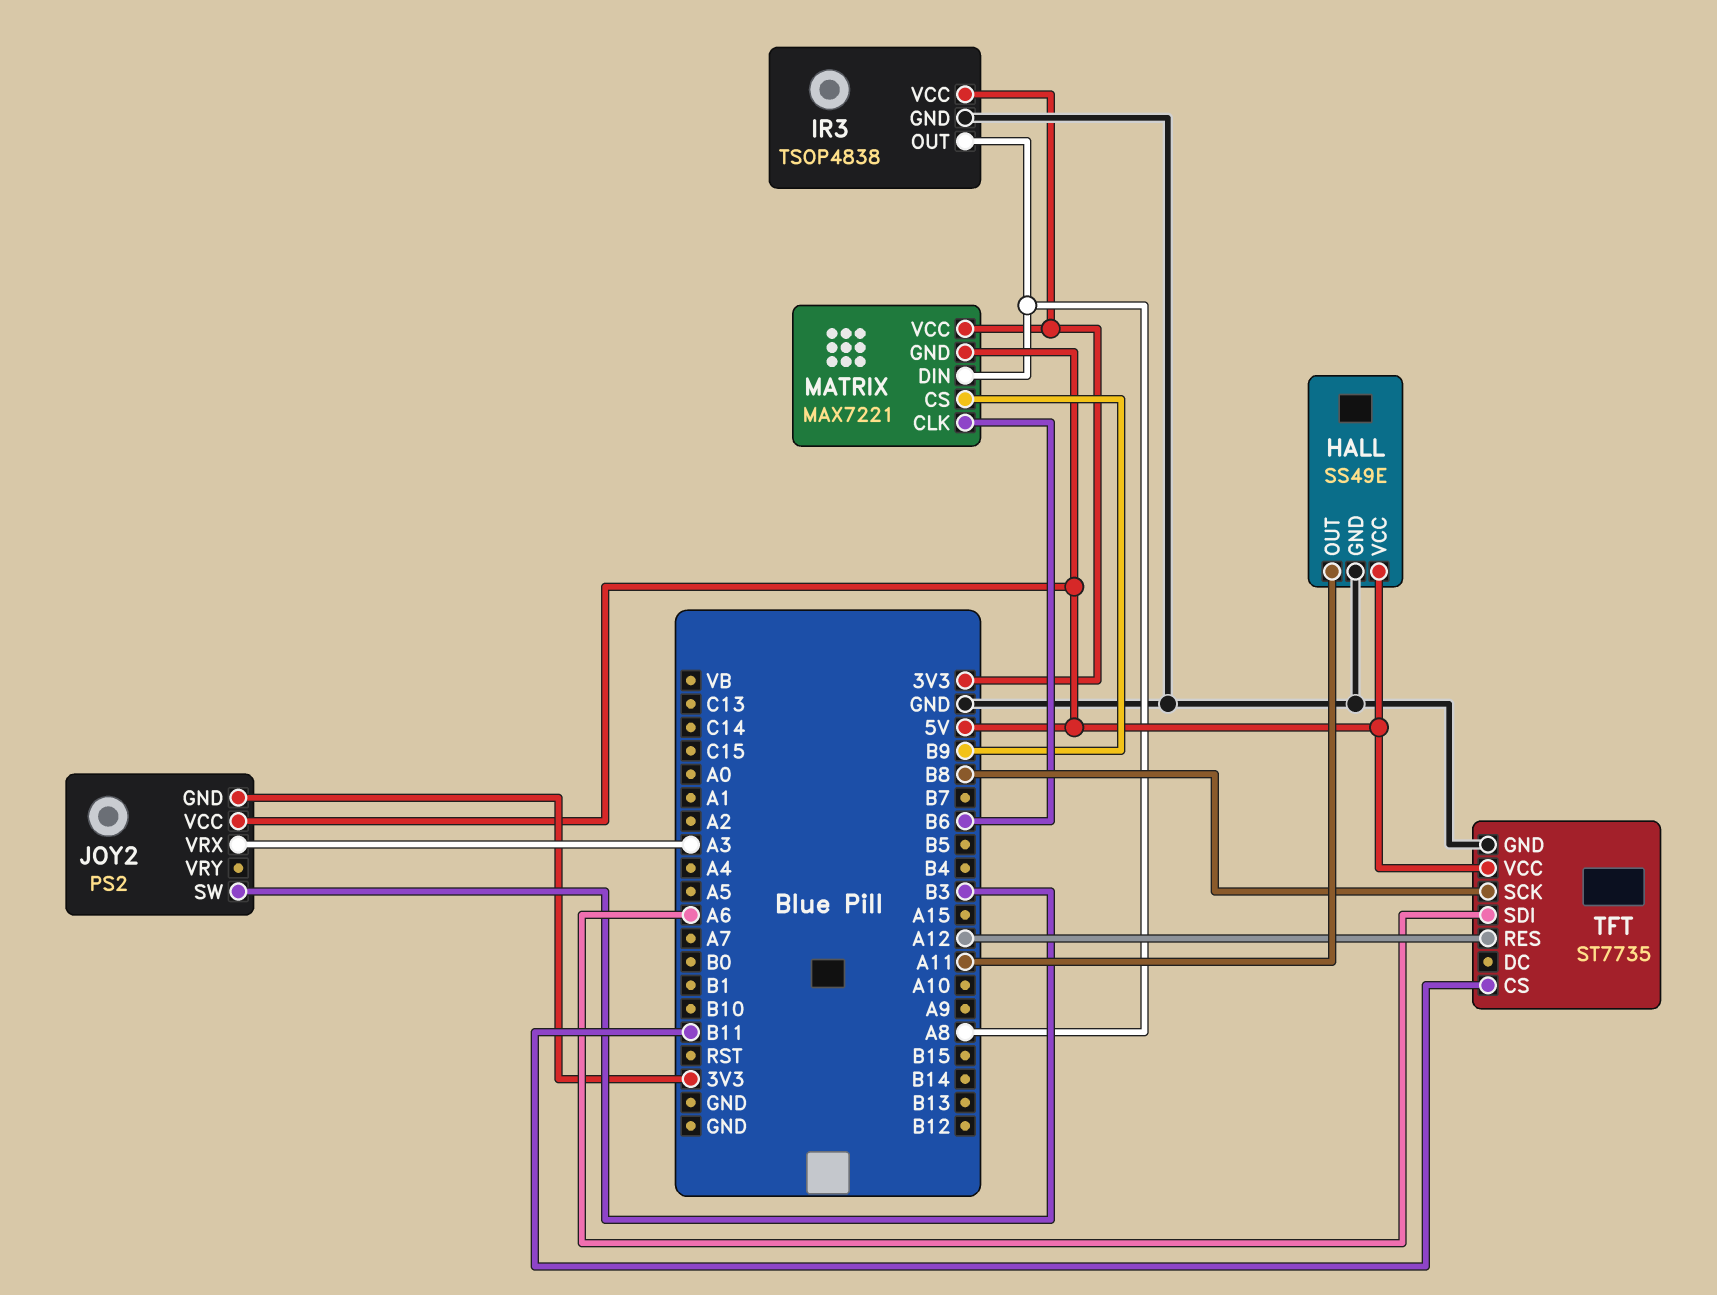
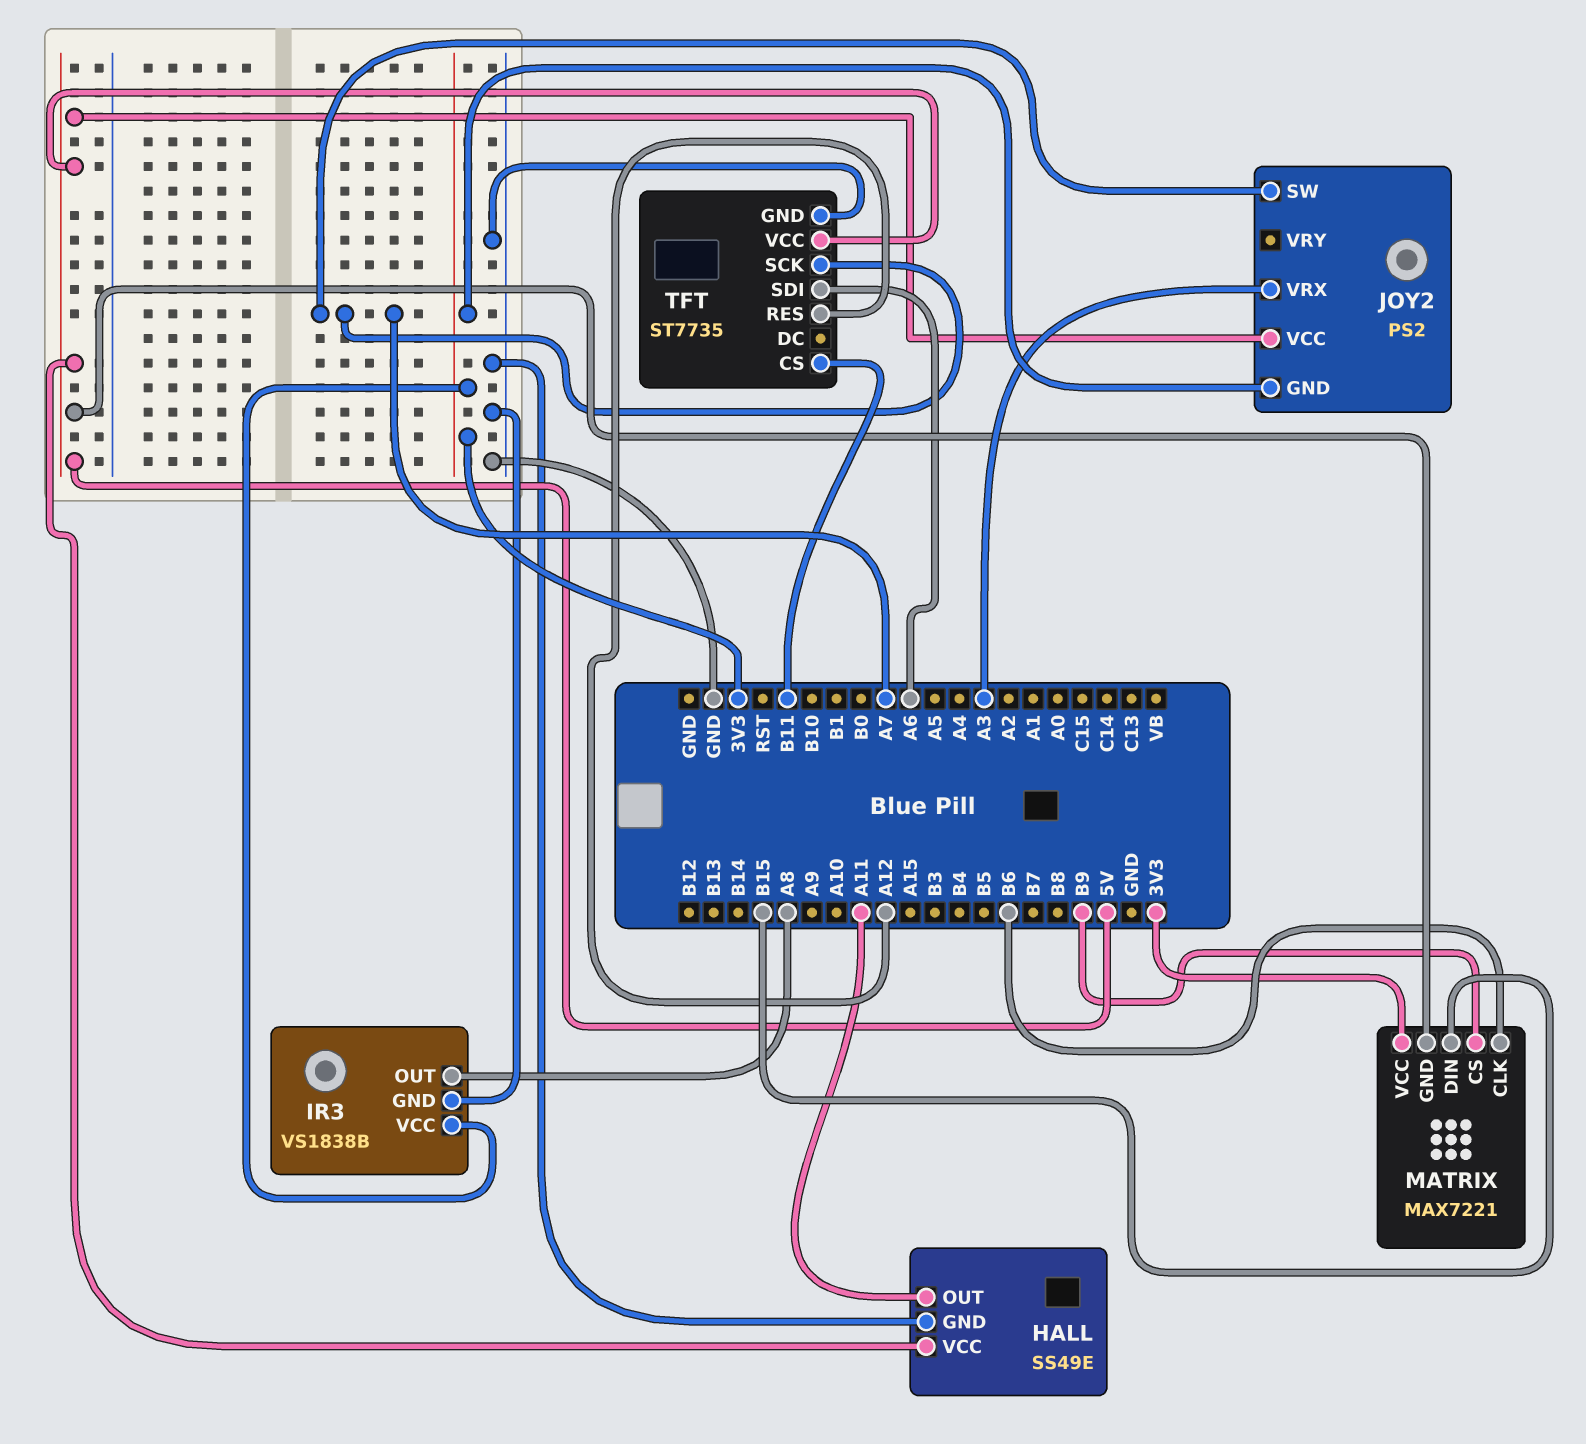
IR3: TSOP4838 -> VS1838B
JOY2 pin SW: B3 -> A7
MATRIX pin DIN: A8 -> B15
TFT pin SCK: B8 -> A7

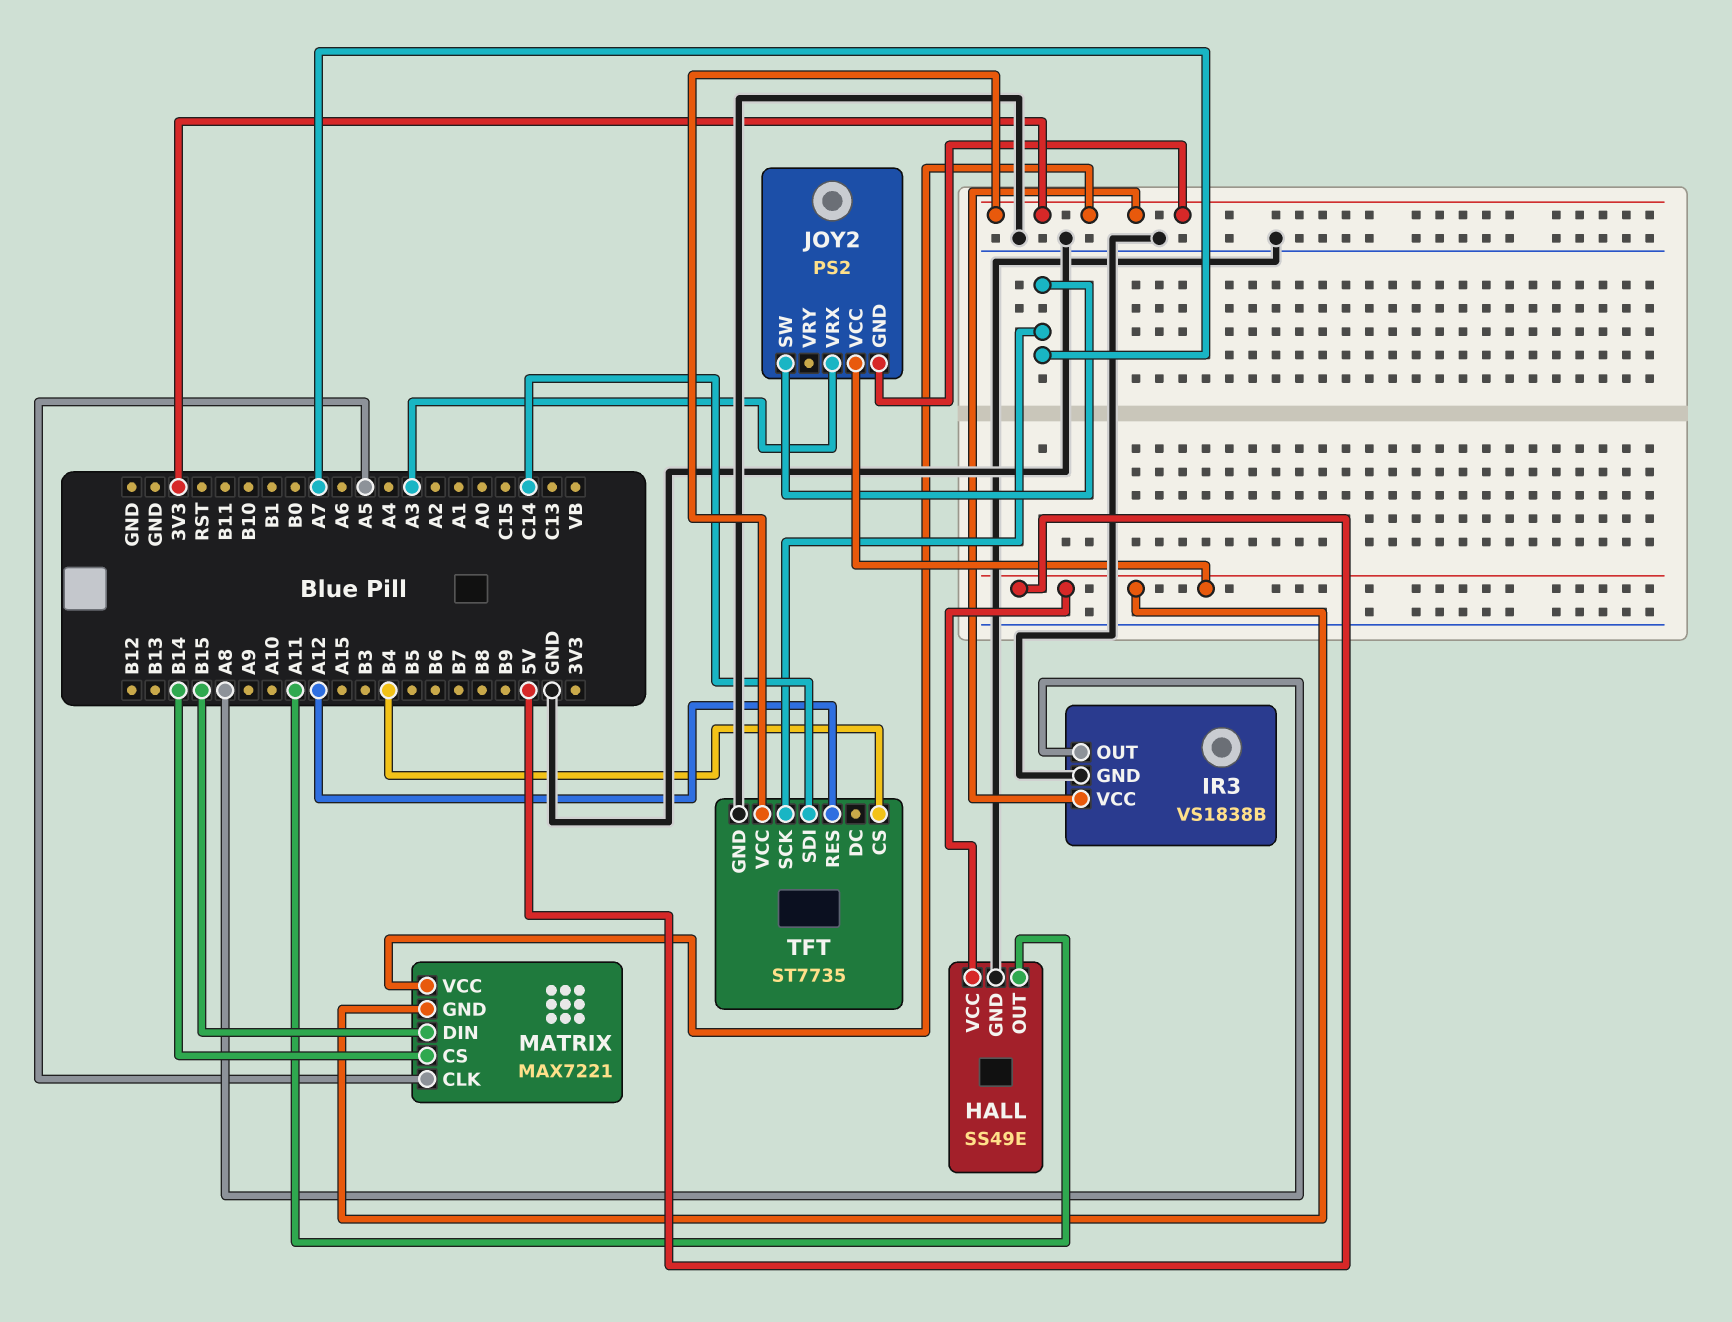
MATRIX pin CLK: B6 -> A5
MATRIX pin CS: B9 -> B14
TFT pin CS: B11 -> B4
TFT pin SDI: A6 -> C14
TFT pin VCC: 5V -> 3V3

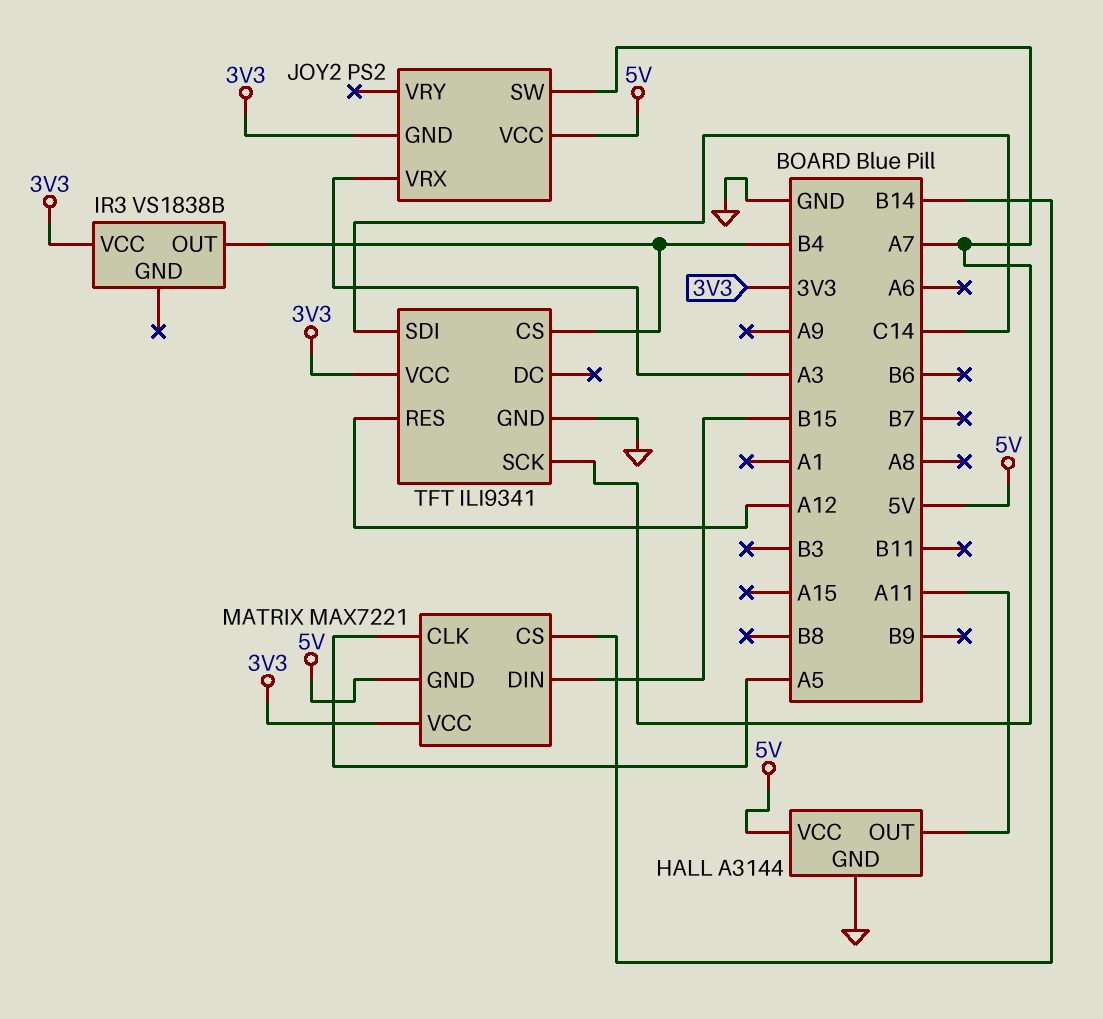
HALL: SS49E -> A3144
IR3 pin GND: GND -> none
IR3 pin OUT: A8 -> B4
TFT: ST7735 -> ILI9341

